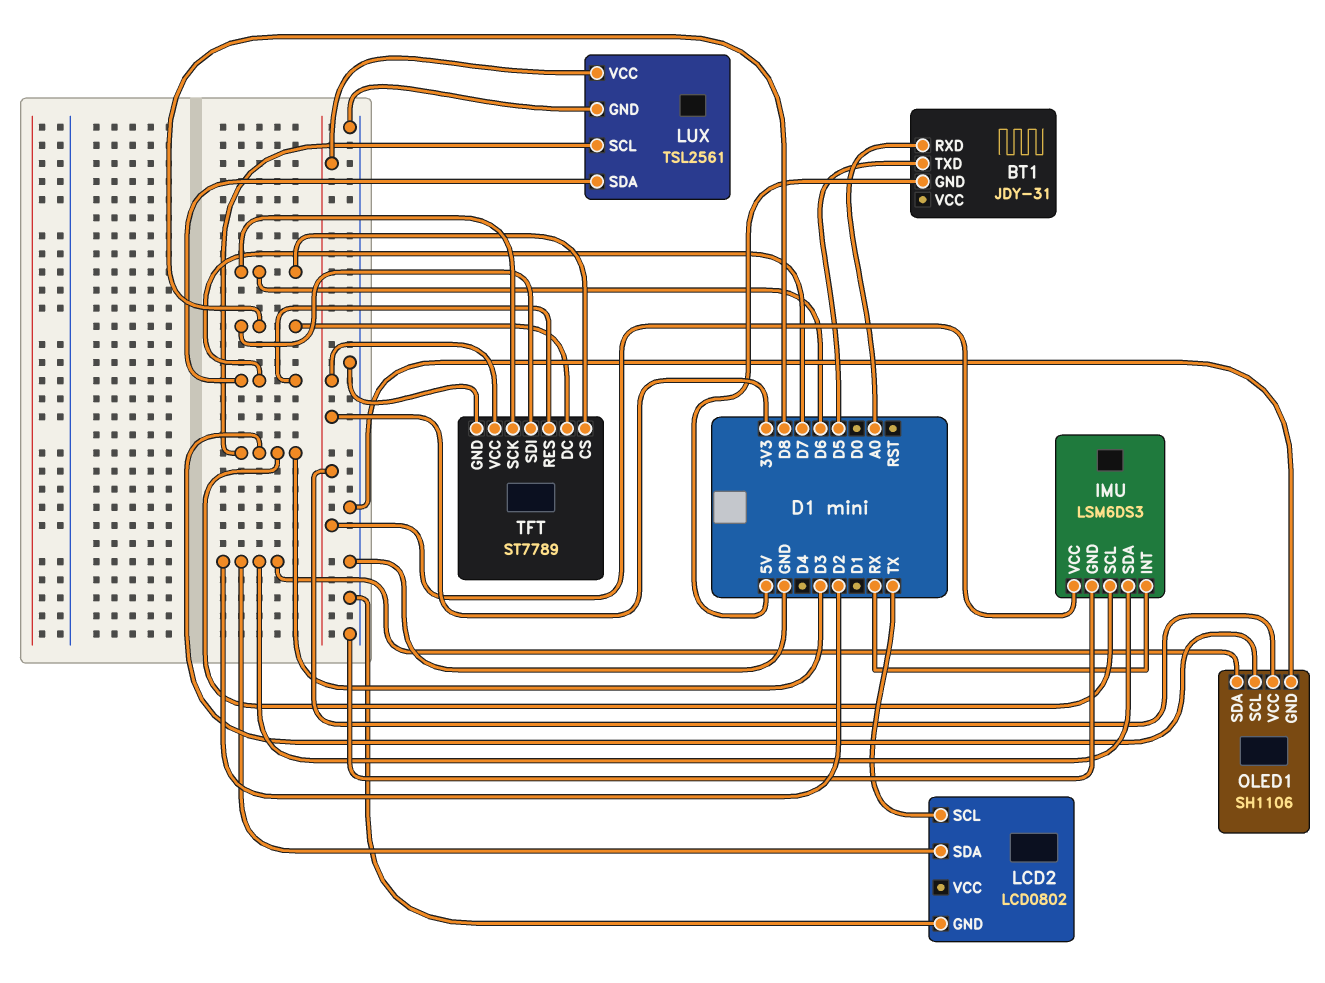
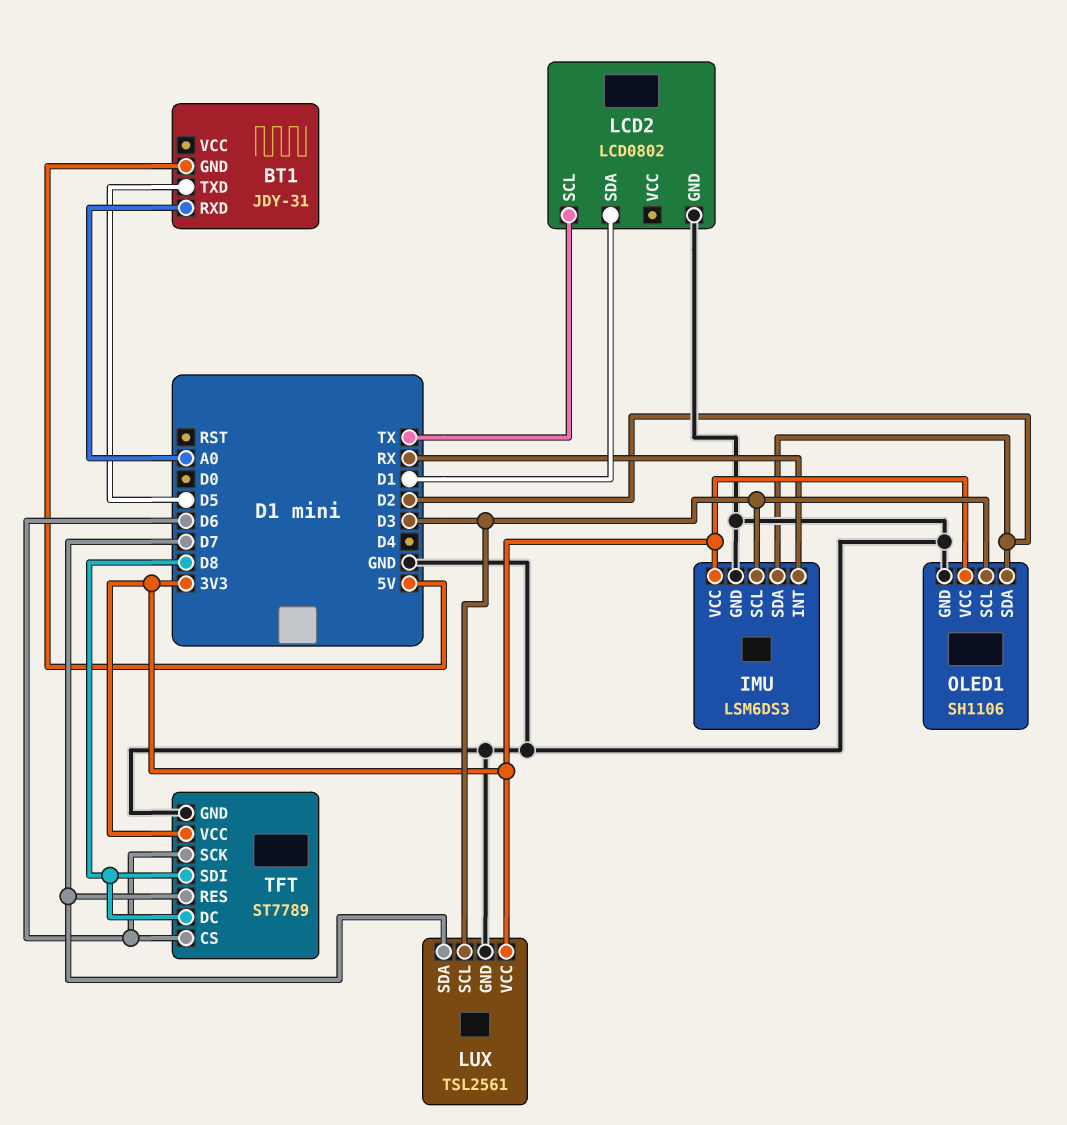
LCD2 pin SDA: D2 -> D1

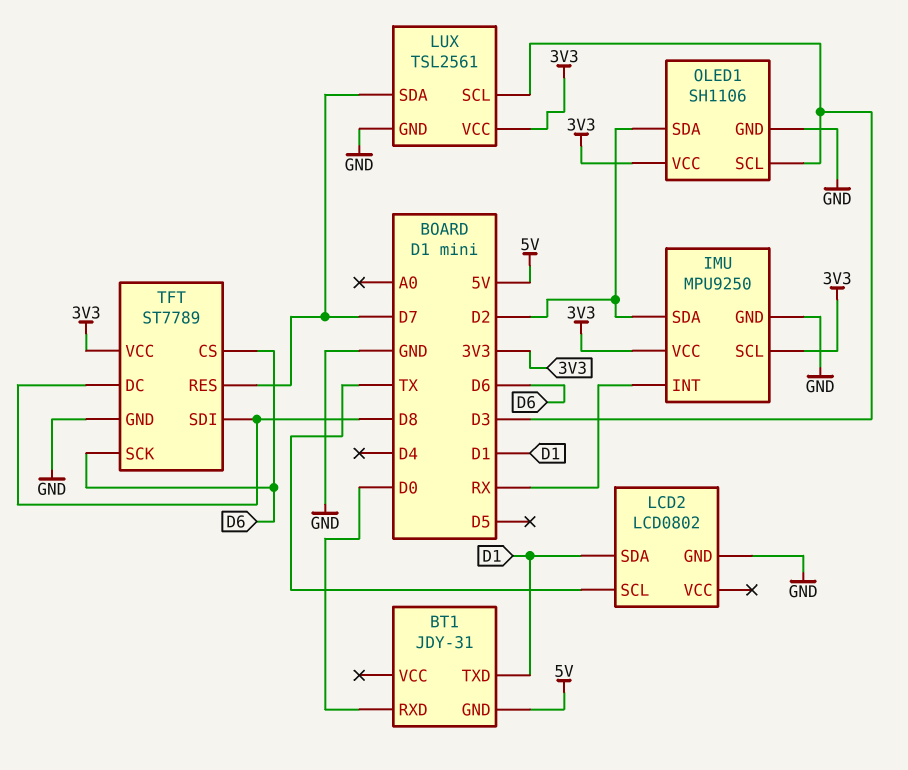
BT1 pin RXD: A0 -> D0
BT1 pin TXD: D5 -> D1
IMU: LSM6DS3 -> MPU9250
IMU pin SCL: D3 -> 3V3

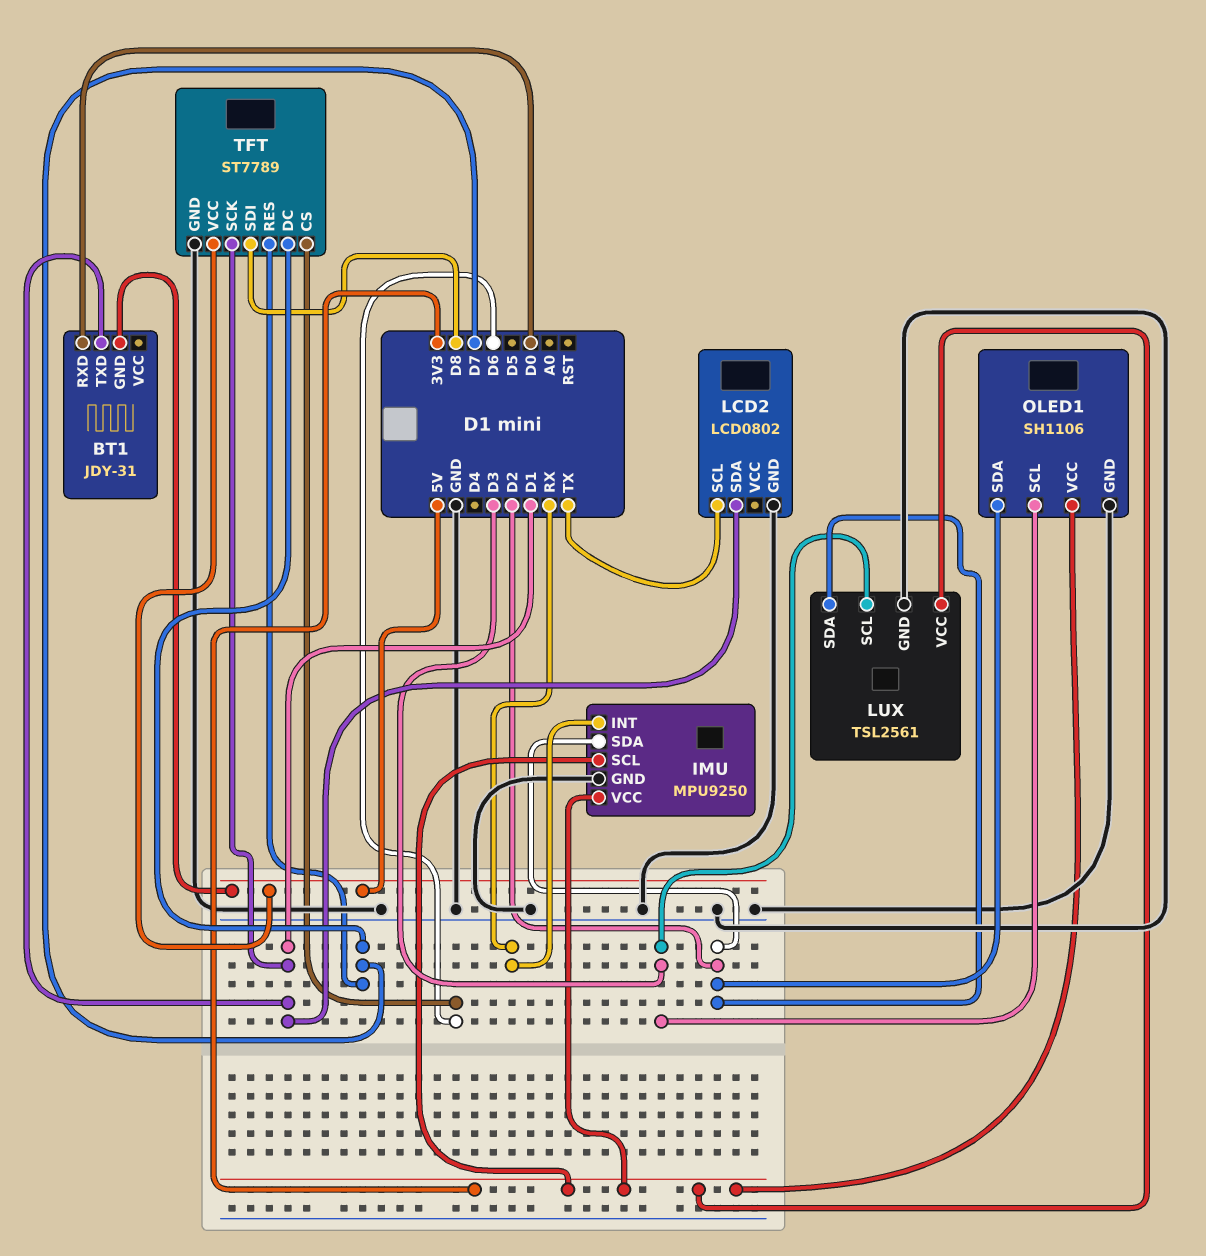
LUX pin SDA: D7 -> D2
TFT pin DC: D8 -> D7
TFT pin SCK: D6 -> D1
TFT pin VCC: 3V3 -> 5V

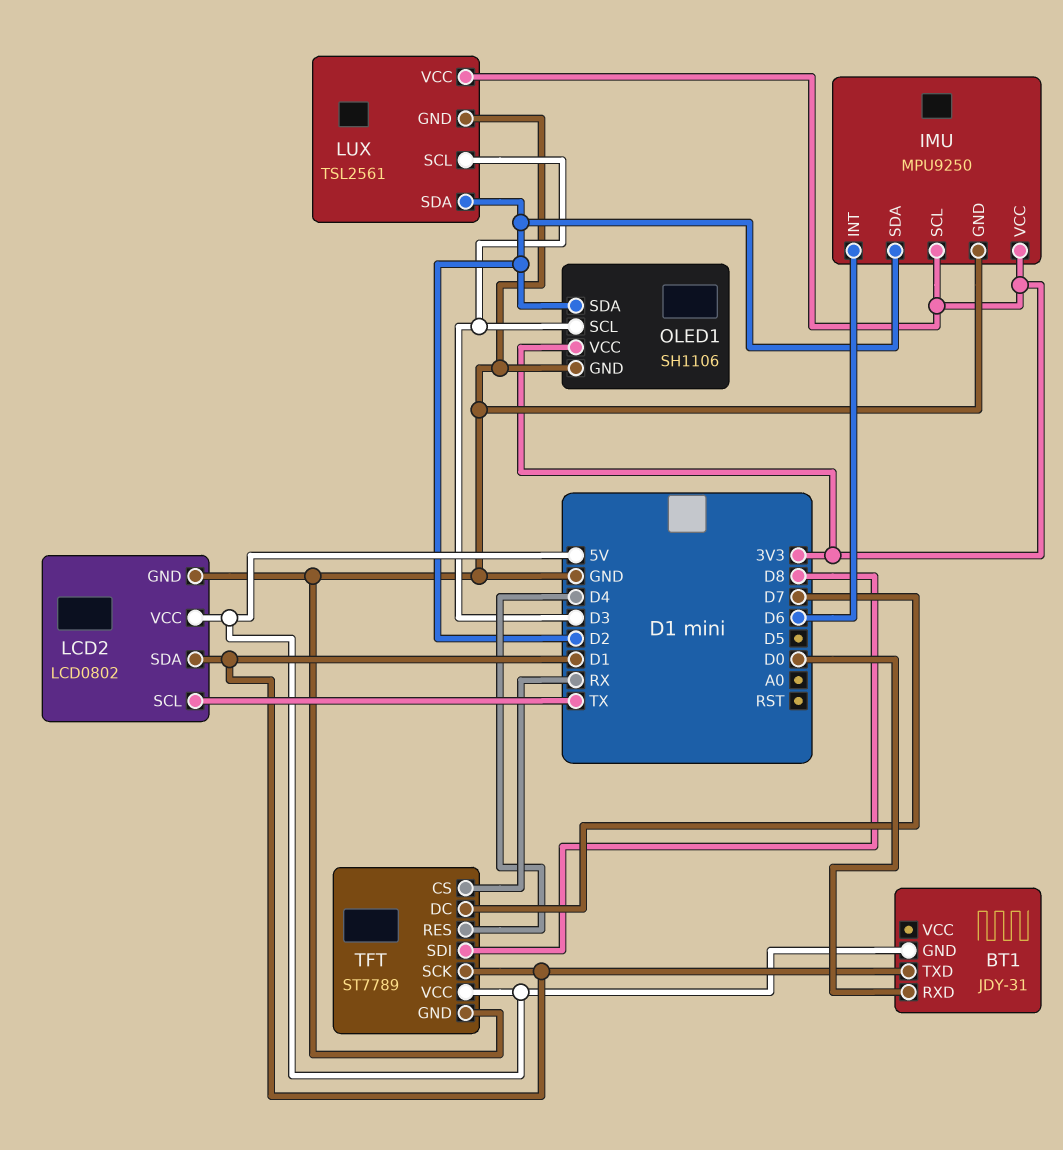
IMU pin INT: RX -> D6
LCD2 pin VCC: none -> 5V
TFT pin CS: D6 -> RX
TFT pin RES: D7 -> D4

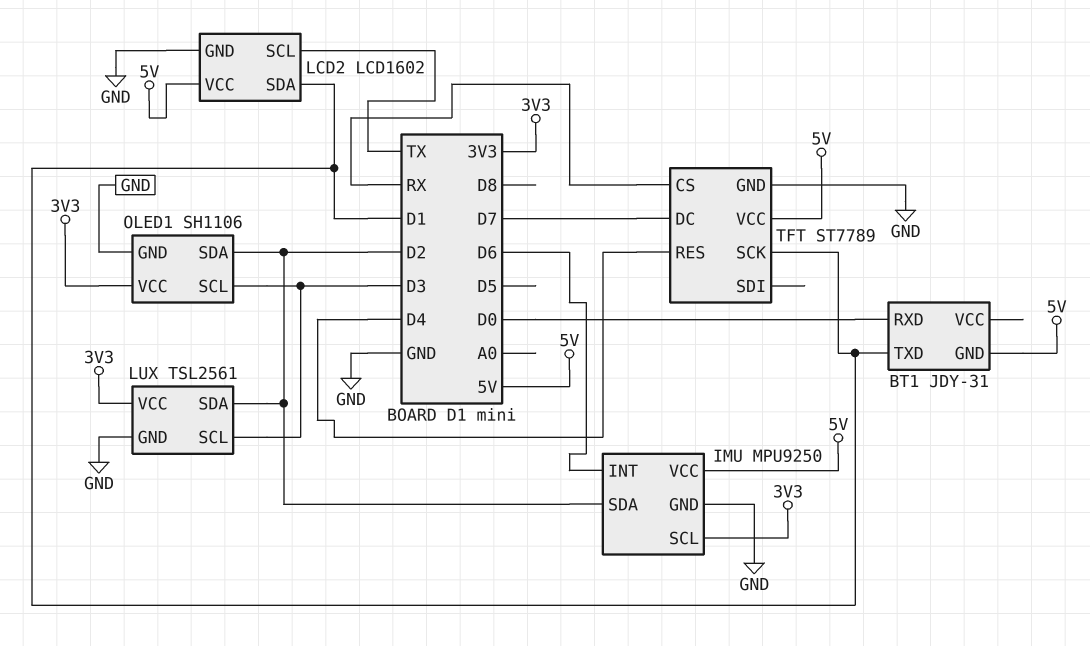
IMU pin VCC: 3V3 -> 5V
LCD2: LCD0802 -> LCD1602
TFT pin SDI: D8 -> none

